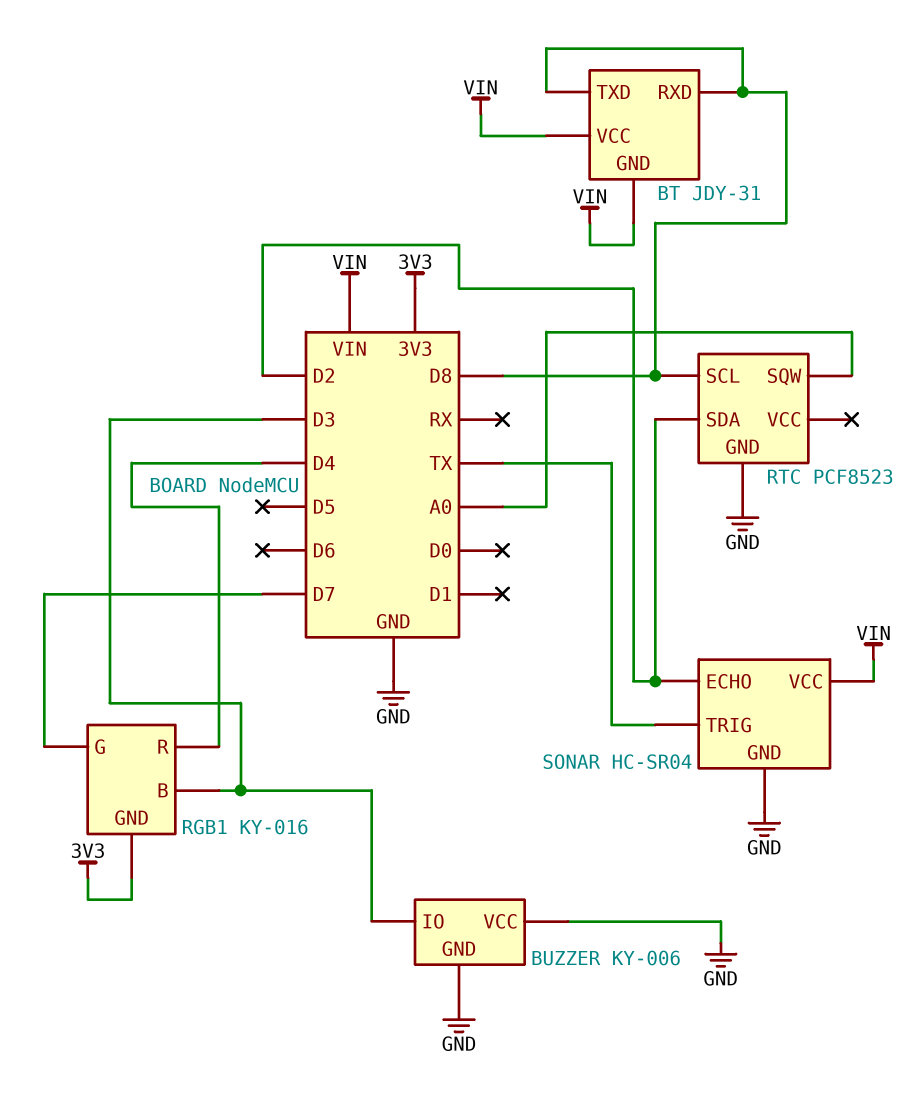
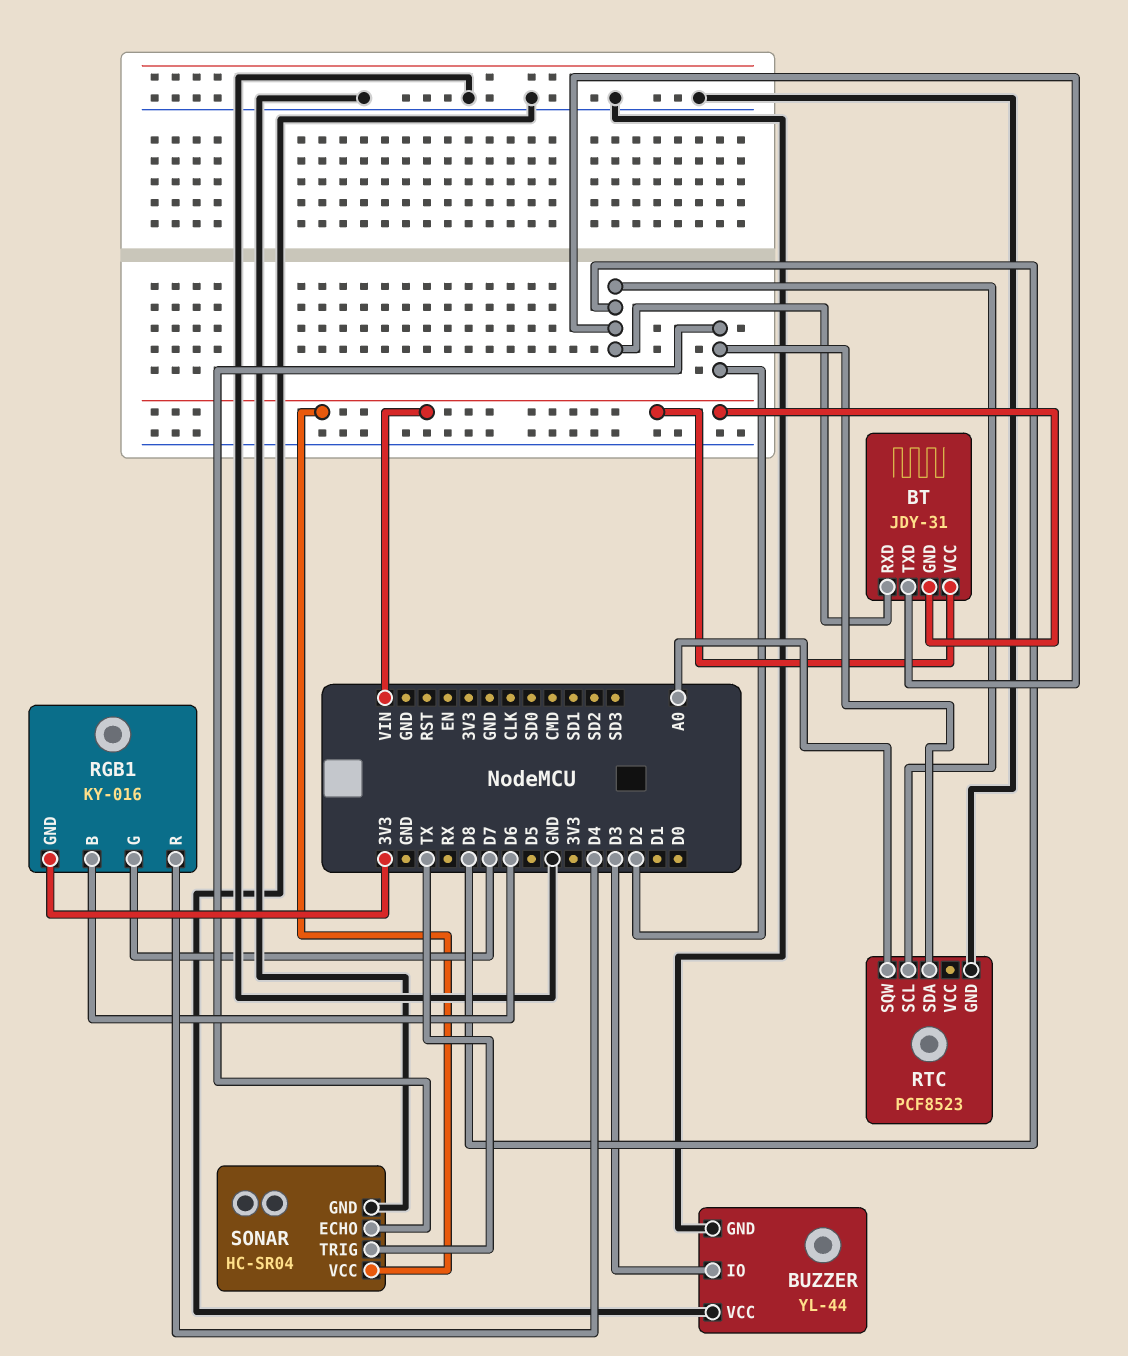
BUZZER: KY-006 -> YL-44
RGB1 pin B: D3 -> D6

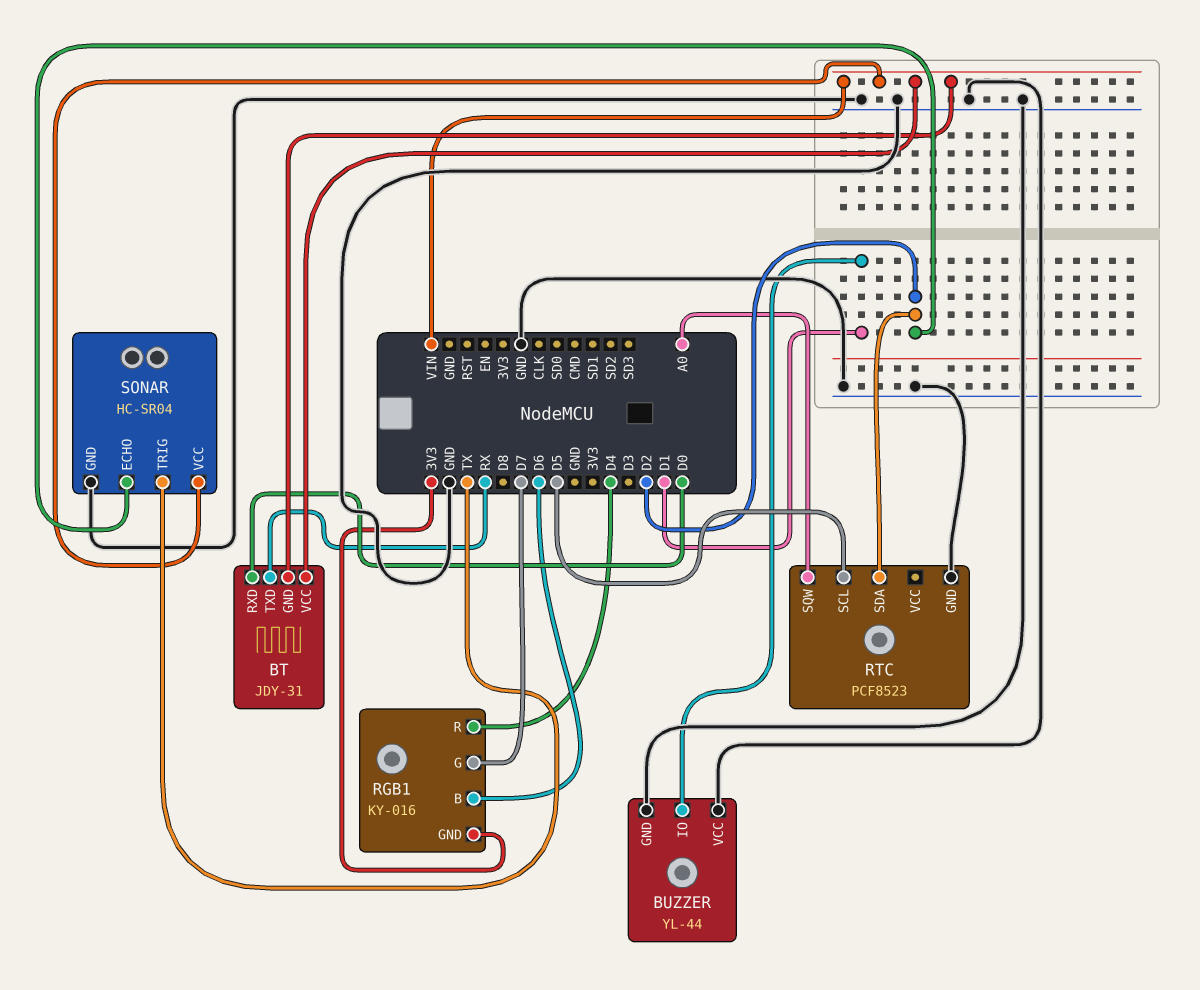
BT pin RXD: D8 -> D0
BT pin TXD: D8 -> RX
BUZZER pin IO: D3 -> D1
RTC pin SCL: D8 -> D5

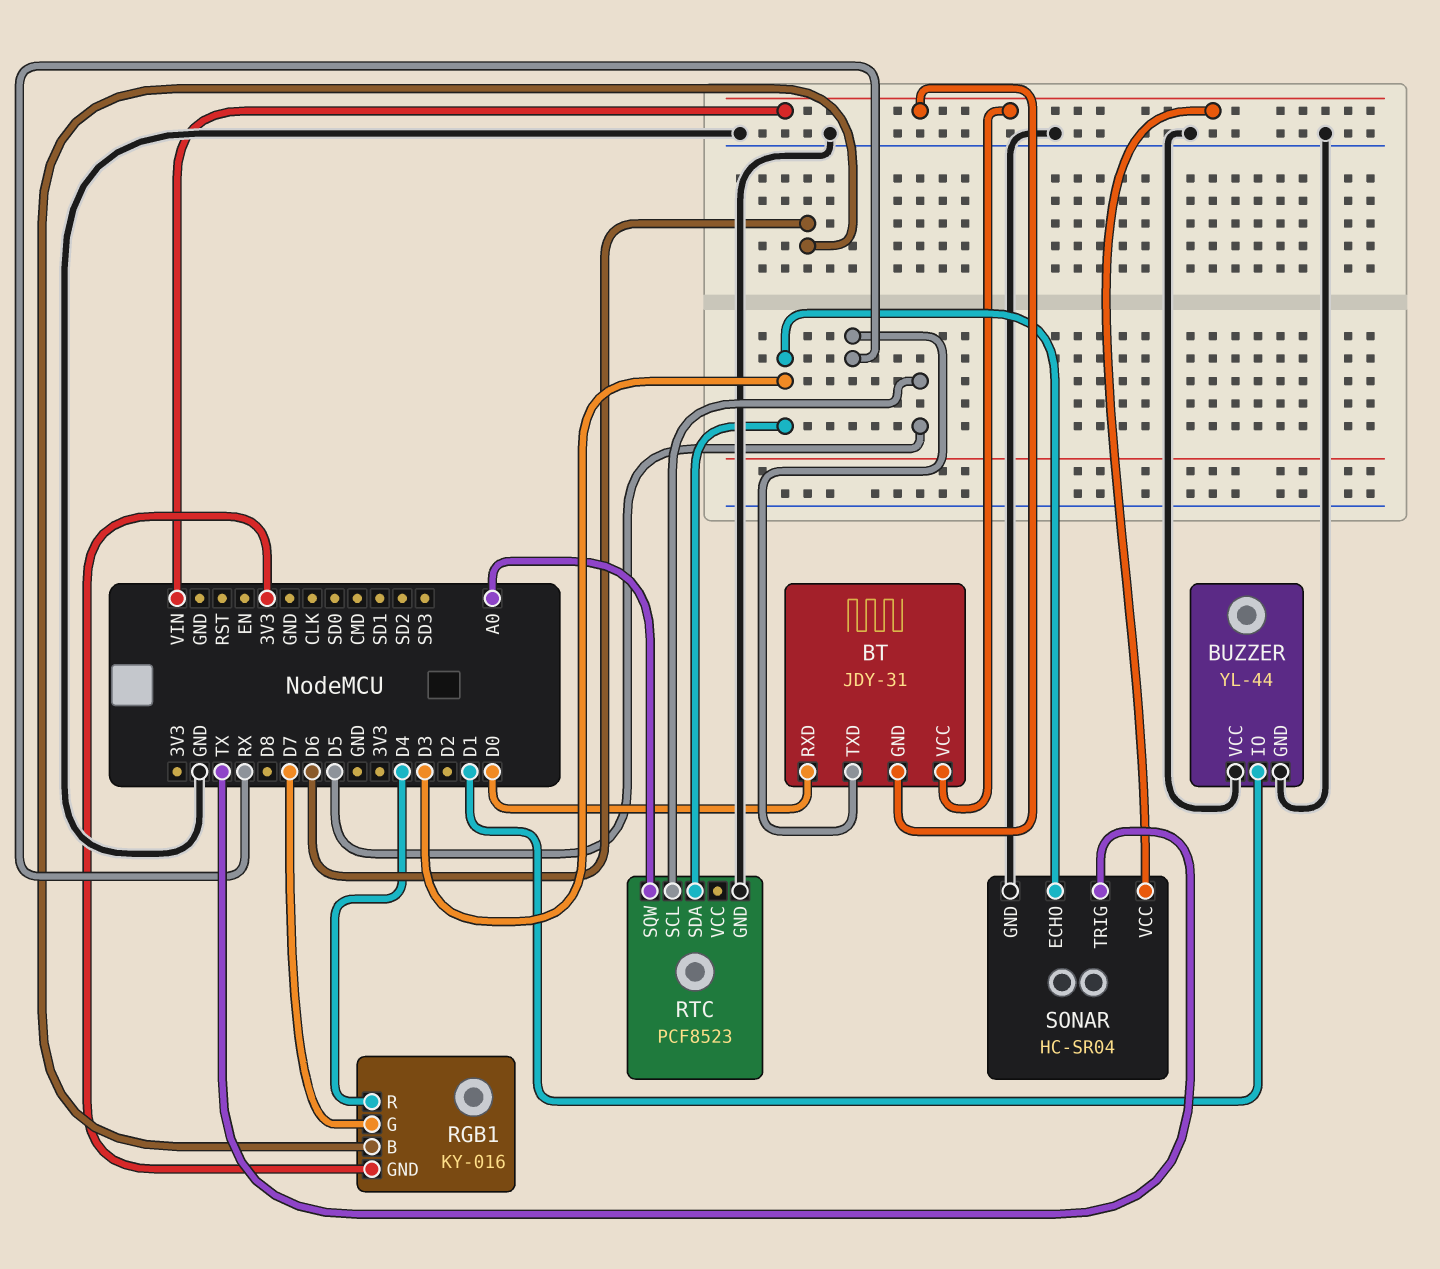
RTC pin SDA: D2 -> D3
SONAR pin ECHO: D2 -> D3

